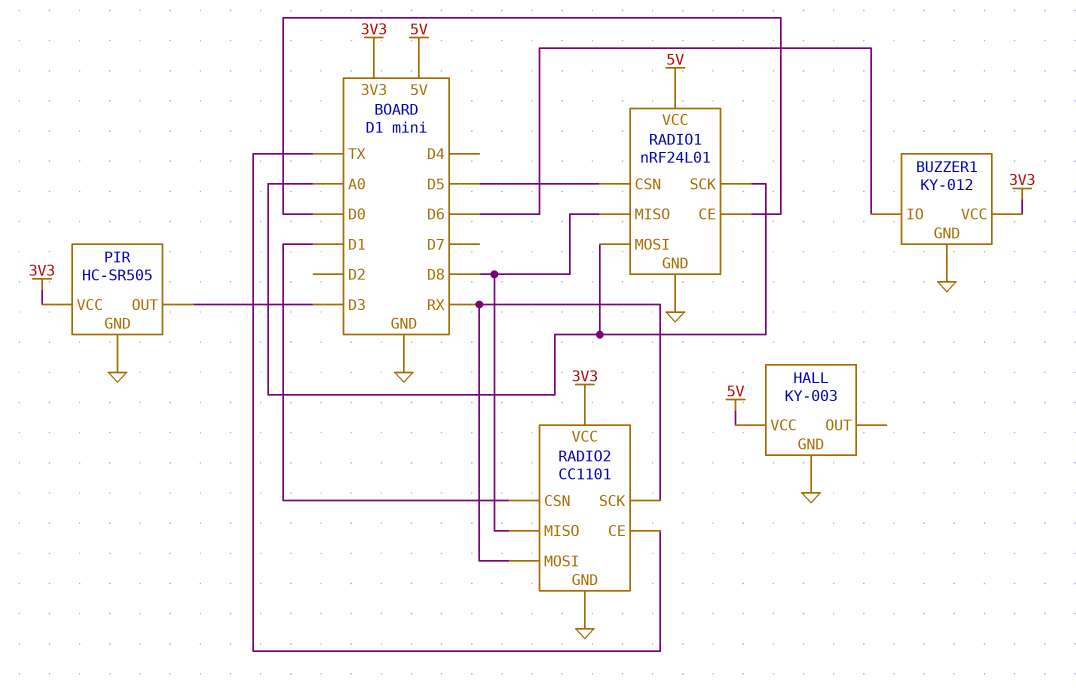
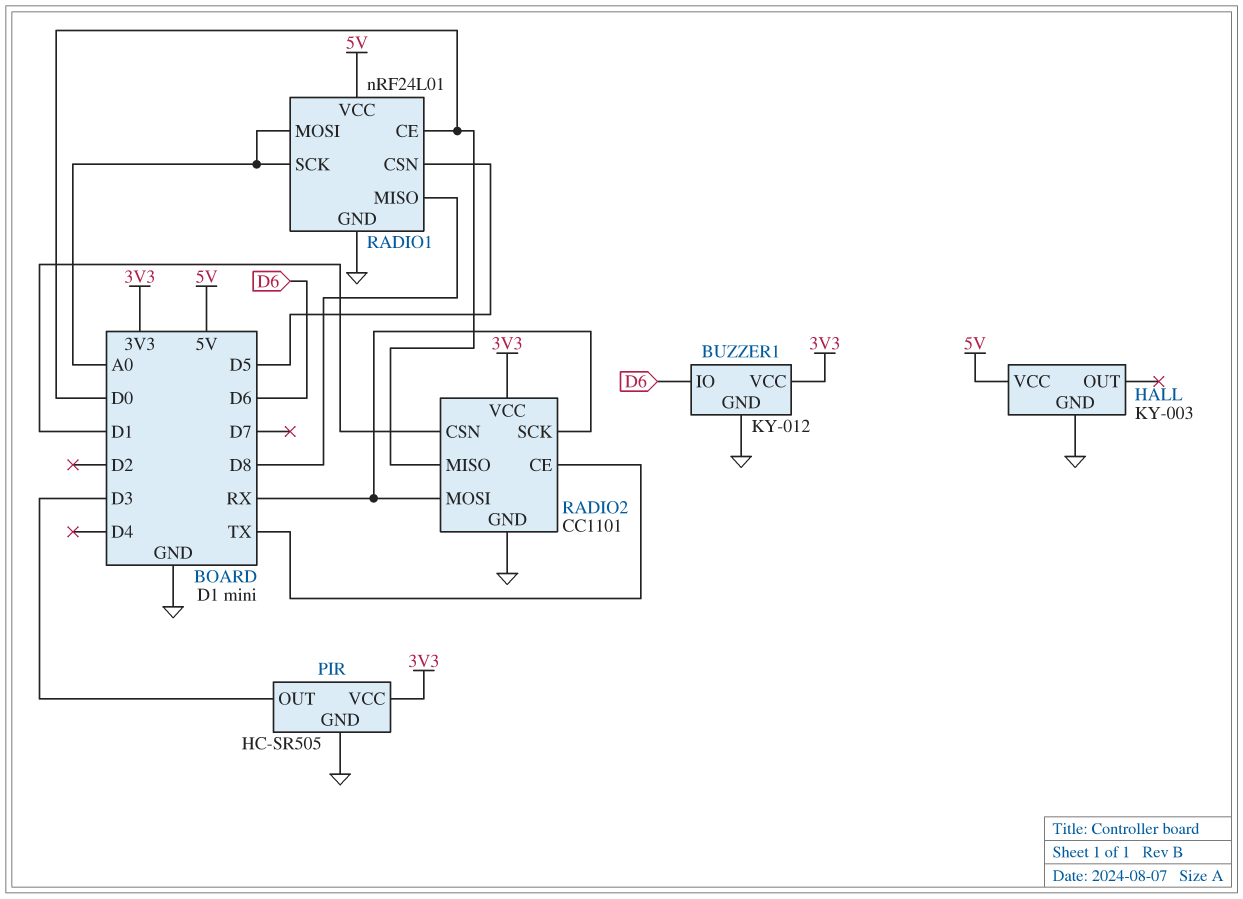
RADIO2 pin MISO: D8 -> D0

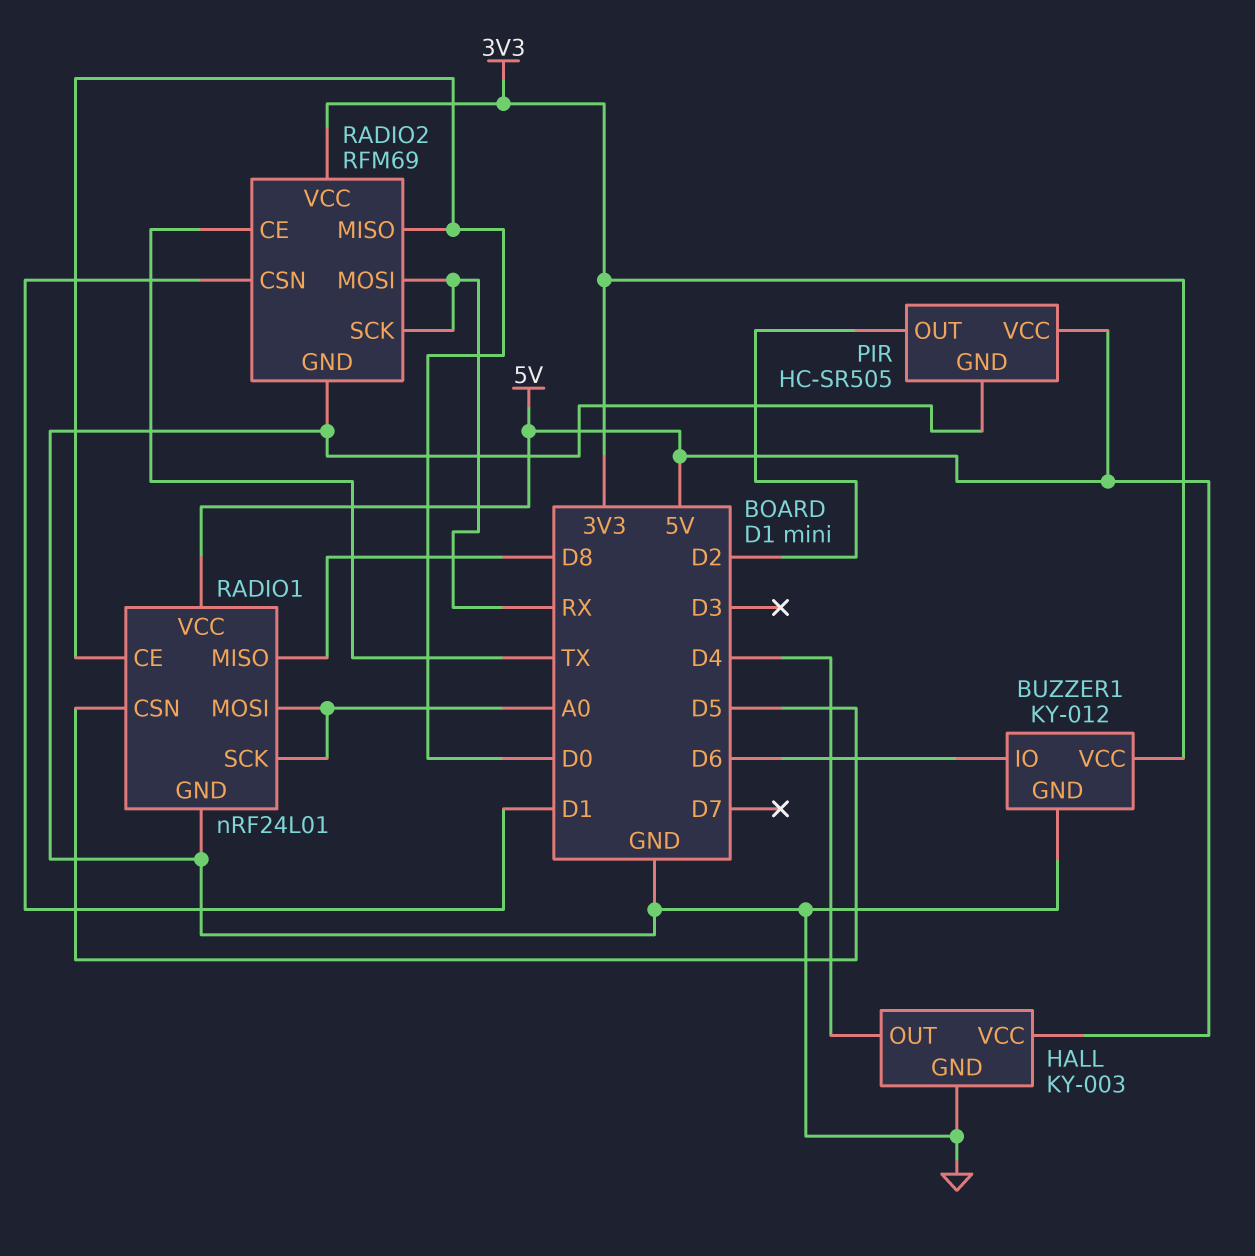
HALL pin OUT: none -> D4
PIR pin OUT: D3 -> D2
PIR pin VCC: 3V3 -> 5V
RADIO2: CC1101 -> RFM69

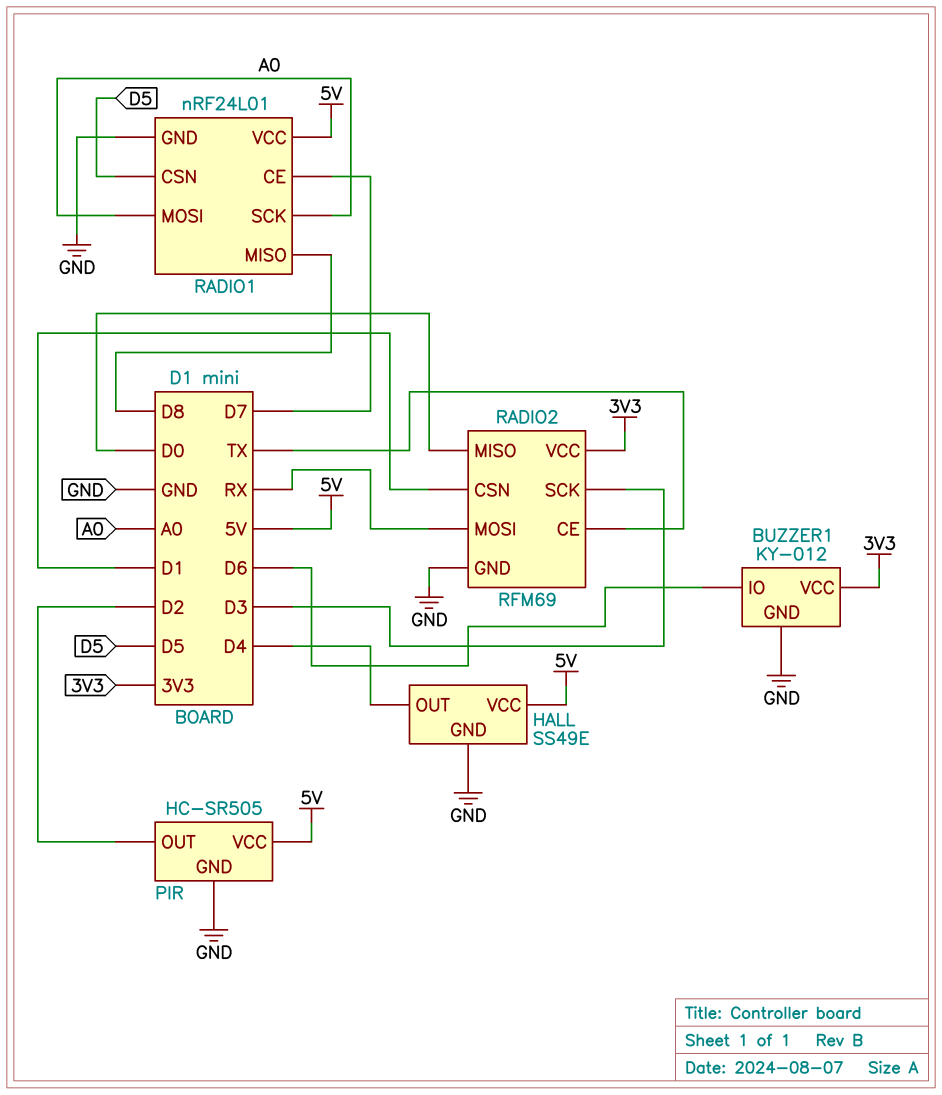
HALL: KY-003 -> SS49E
RADIO1 pin CE: D0 -> D7
RADIO2 pin SCK: RX -> D3

